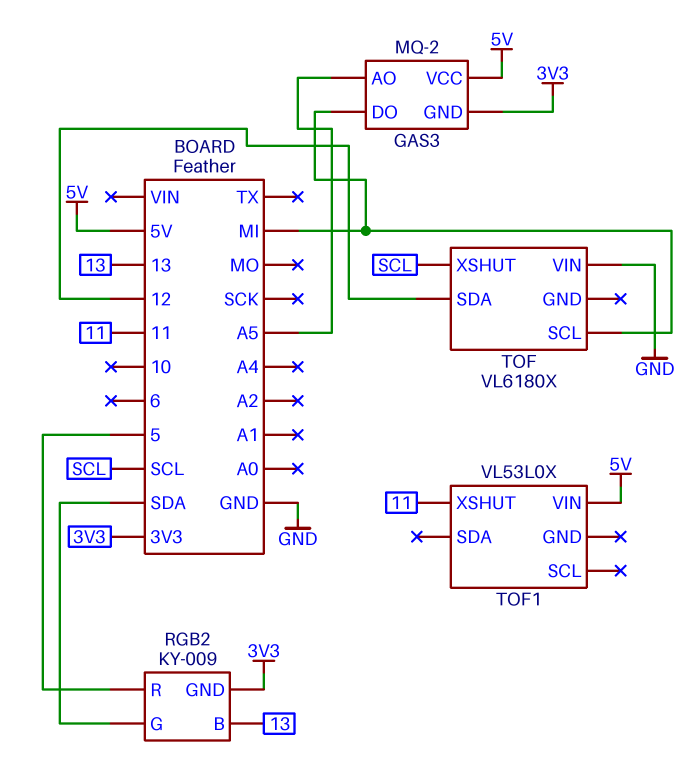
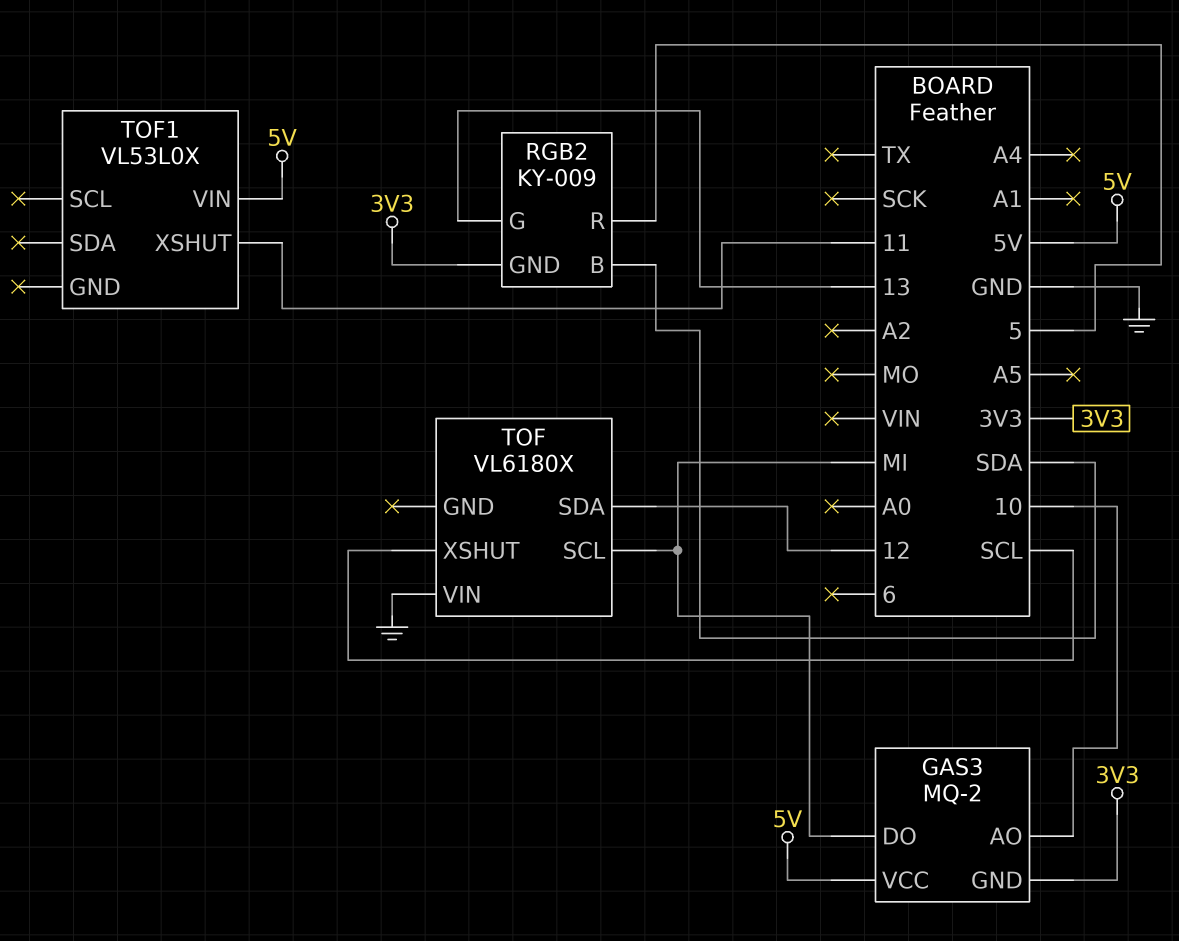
GAS3 pin AO: A5 -> 10
RGB2 pin B: 13 -> SDA
RGB2 pin G: SDA -> 13

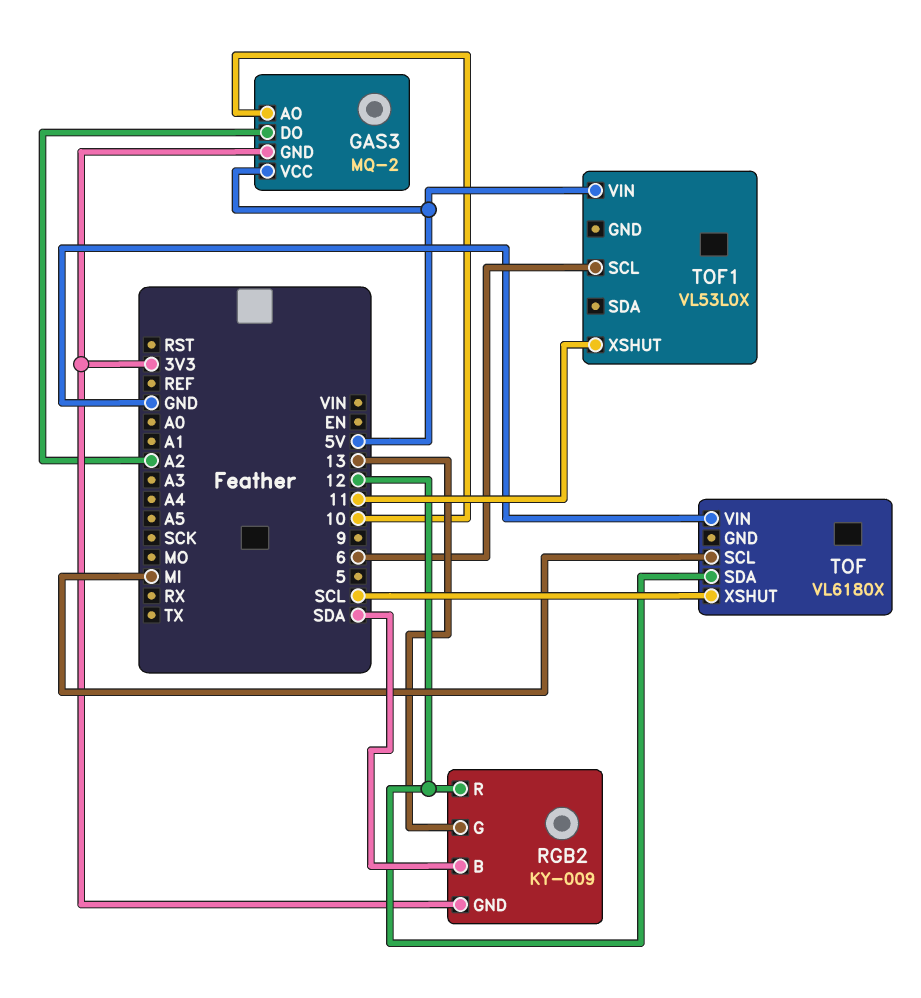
GAS3 pin DO: MI -> A2
RGB2 pin R: 5 -> 12
TOF1 pin SCL: none -> 6

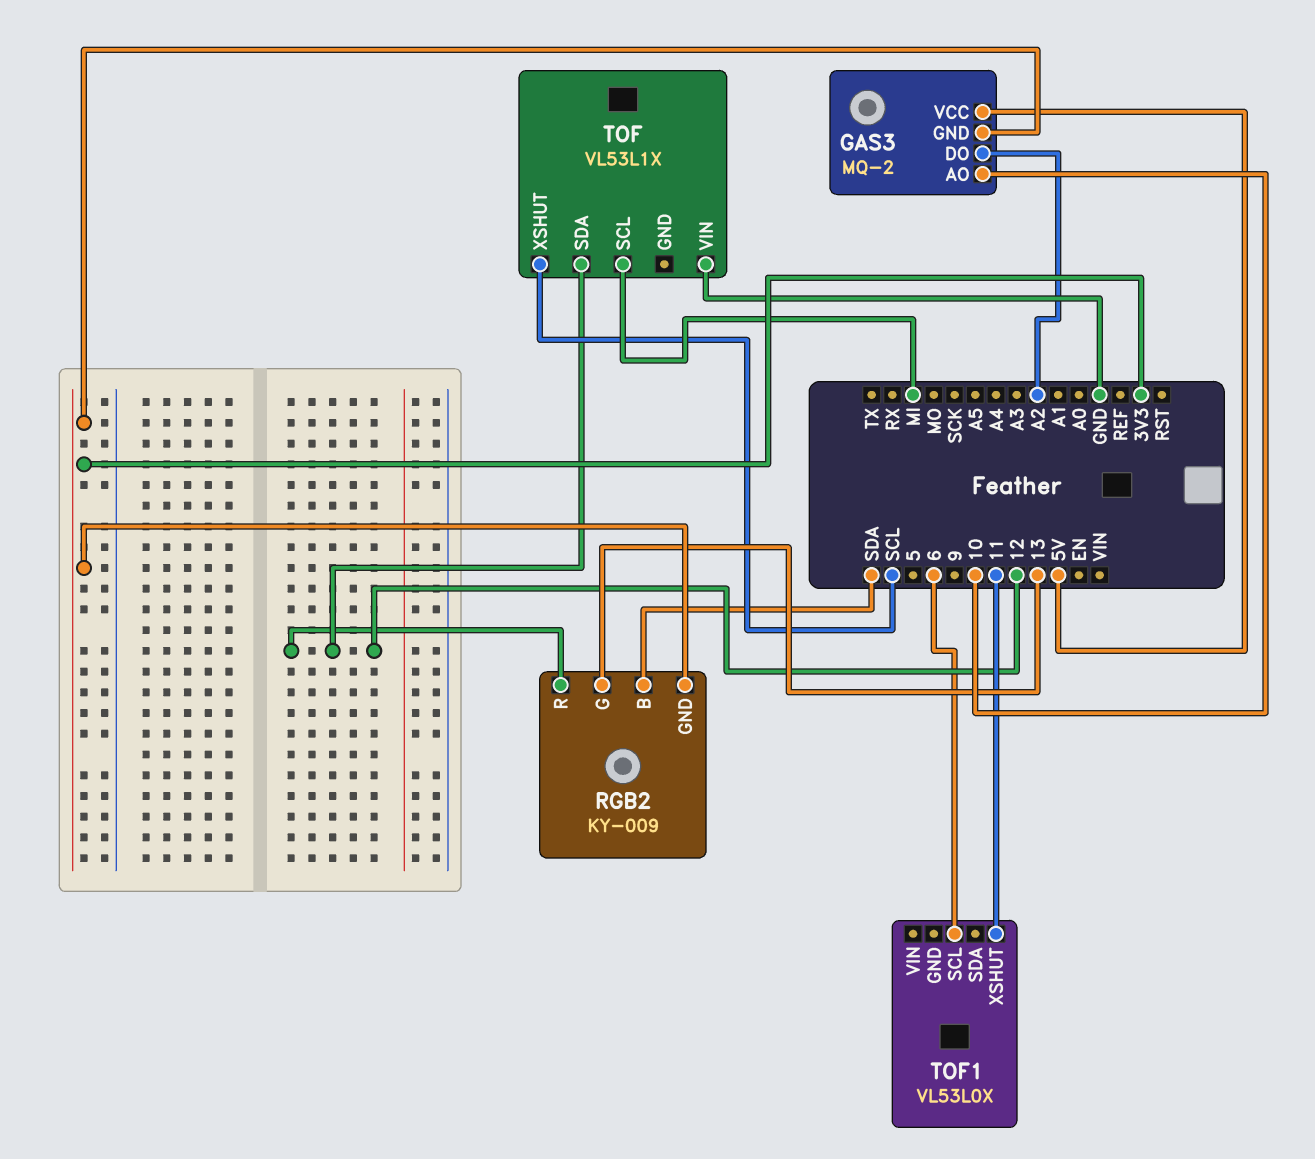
TOF: VL6180X -> VL53L1X
TOF1 pin VIN: 5V -> none

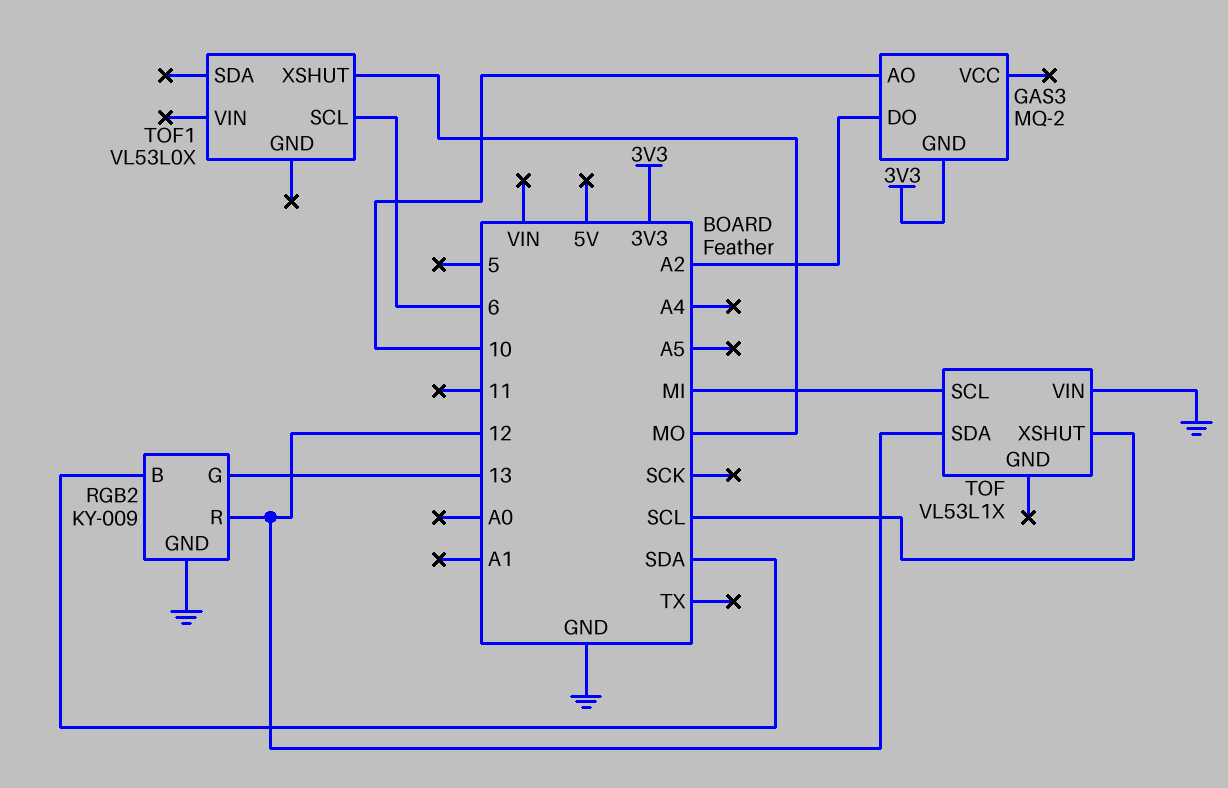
GAS3 pin VCC: 5V -> none
RGB2 pin GND: 3V3 -> GND
TOF1 pin XSHUT: 11 -> MO

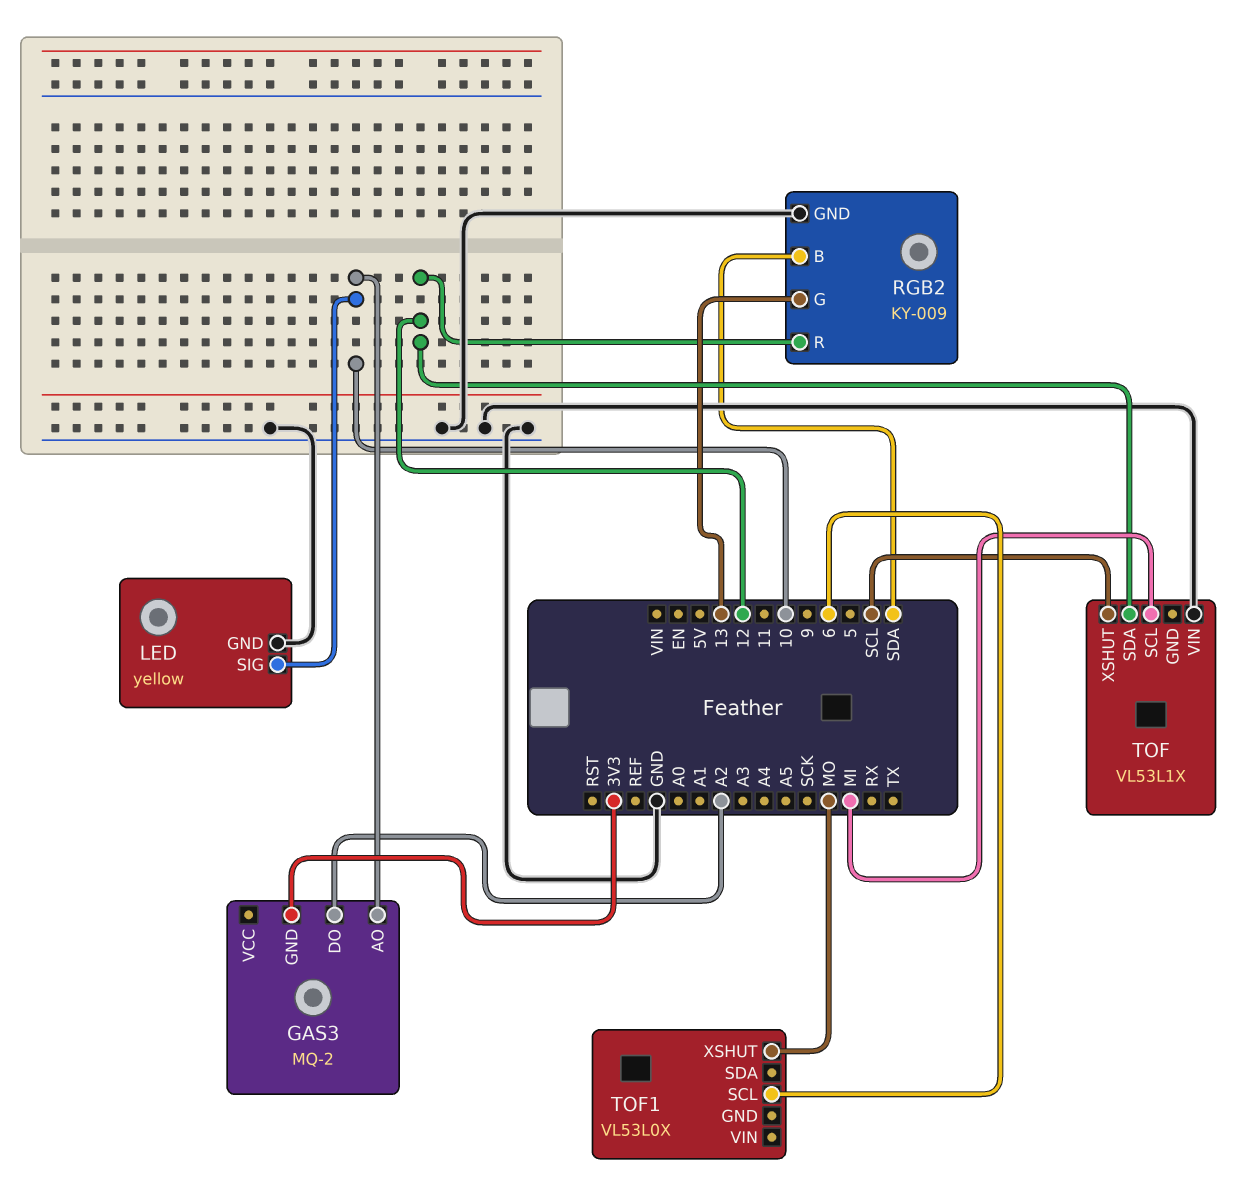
LED: none -> yellow
LED pin GND: none -> GND
LED pin SIG: none -> 10

